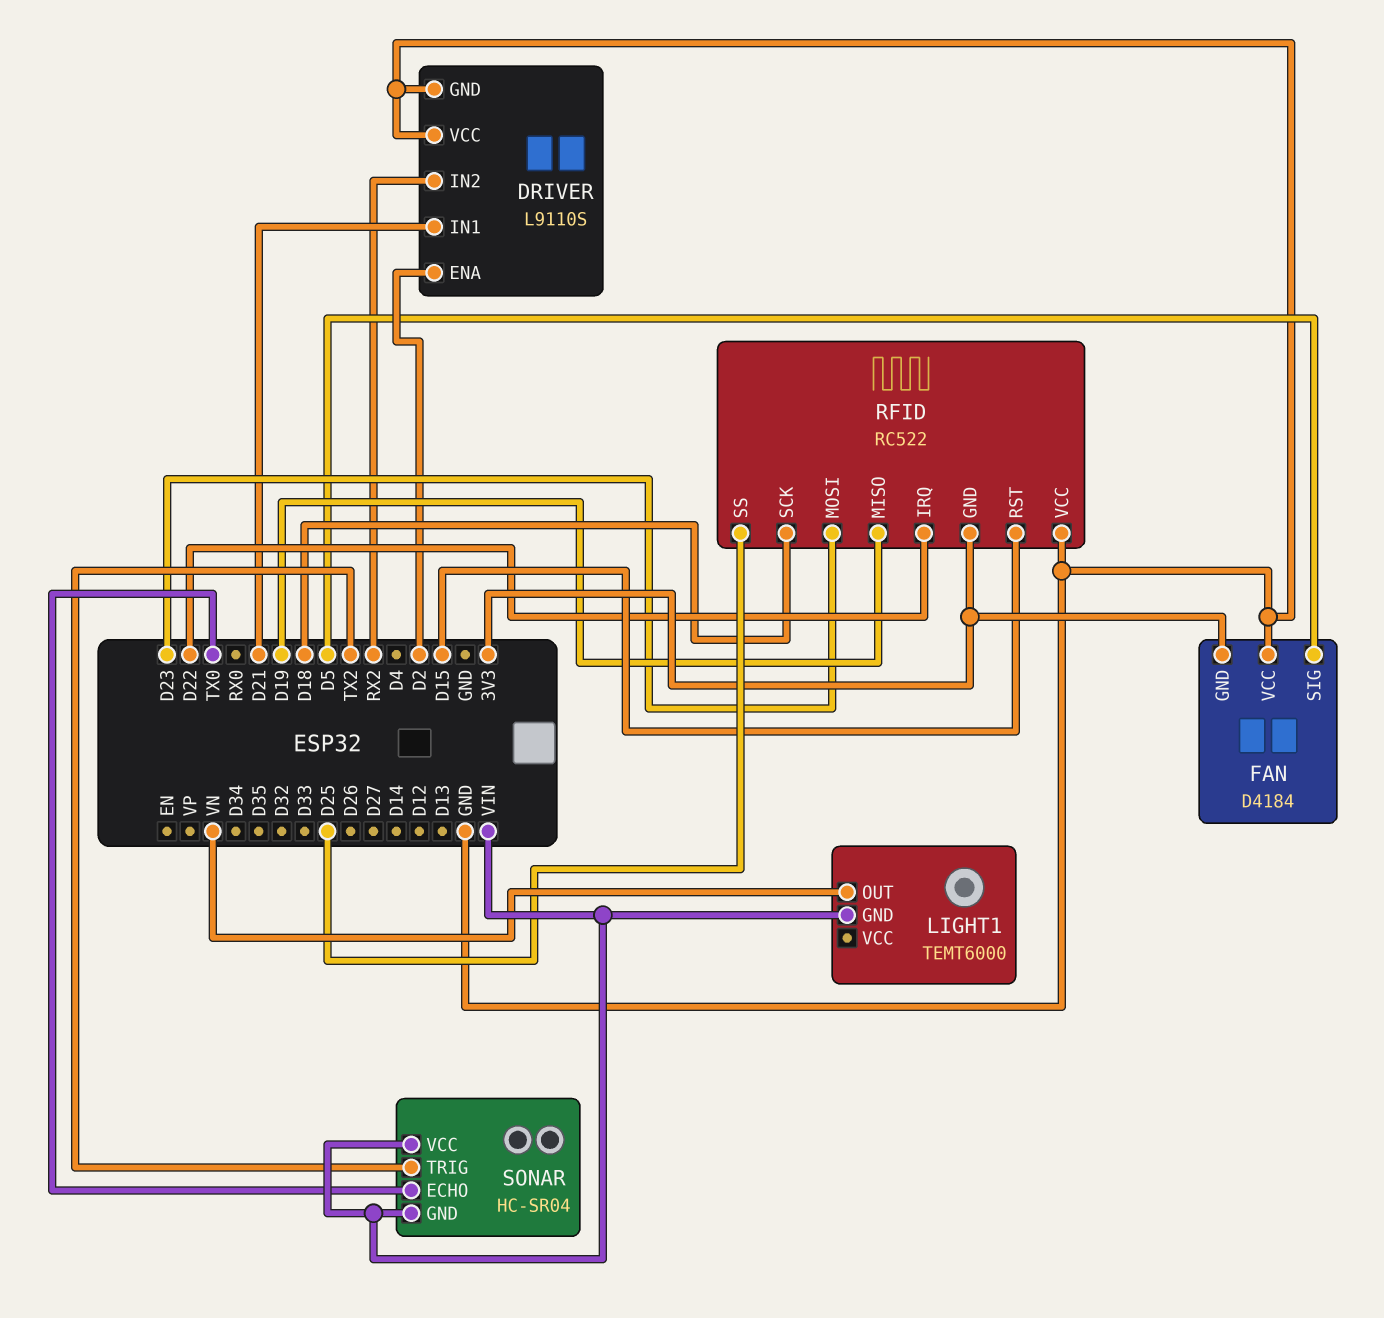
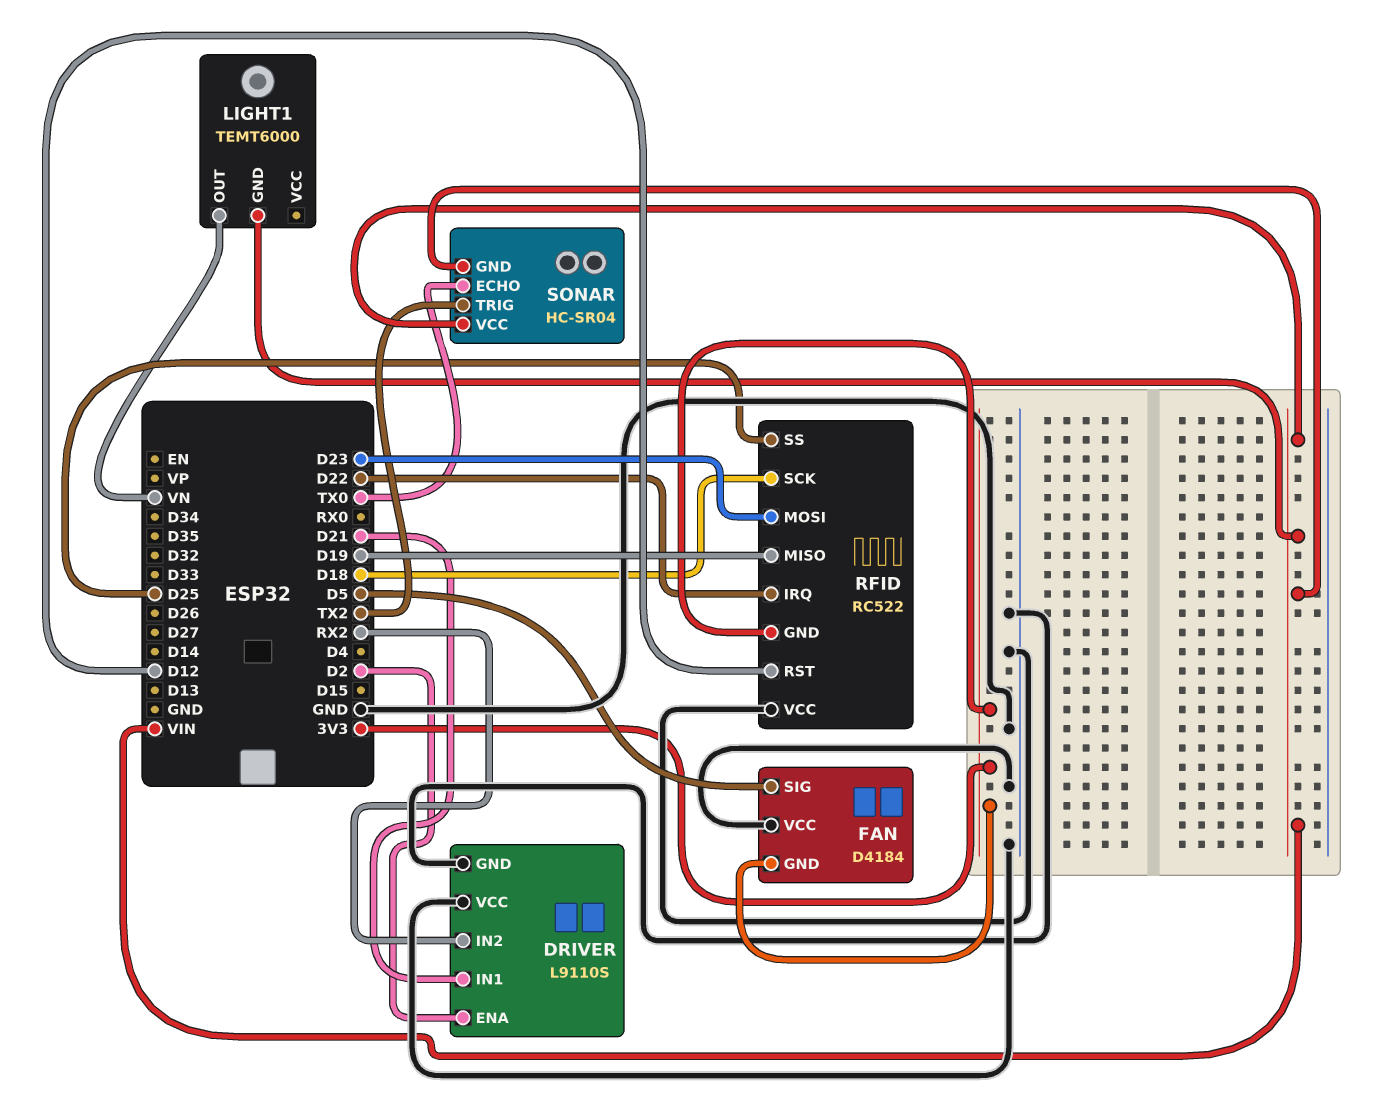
RFID pin RST: D15 -> D12

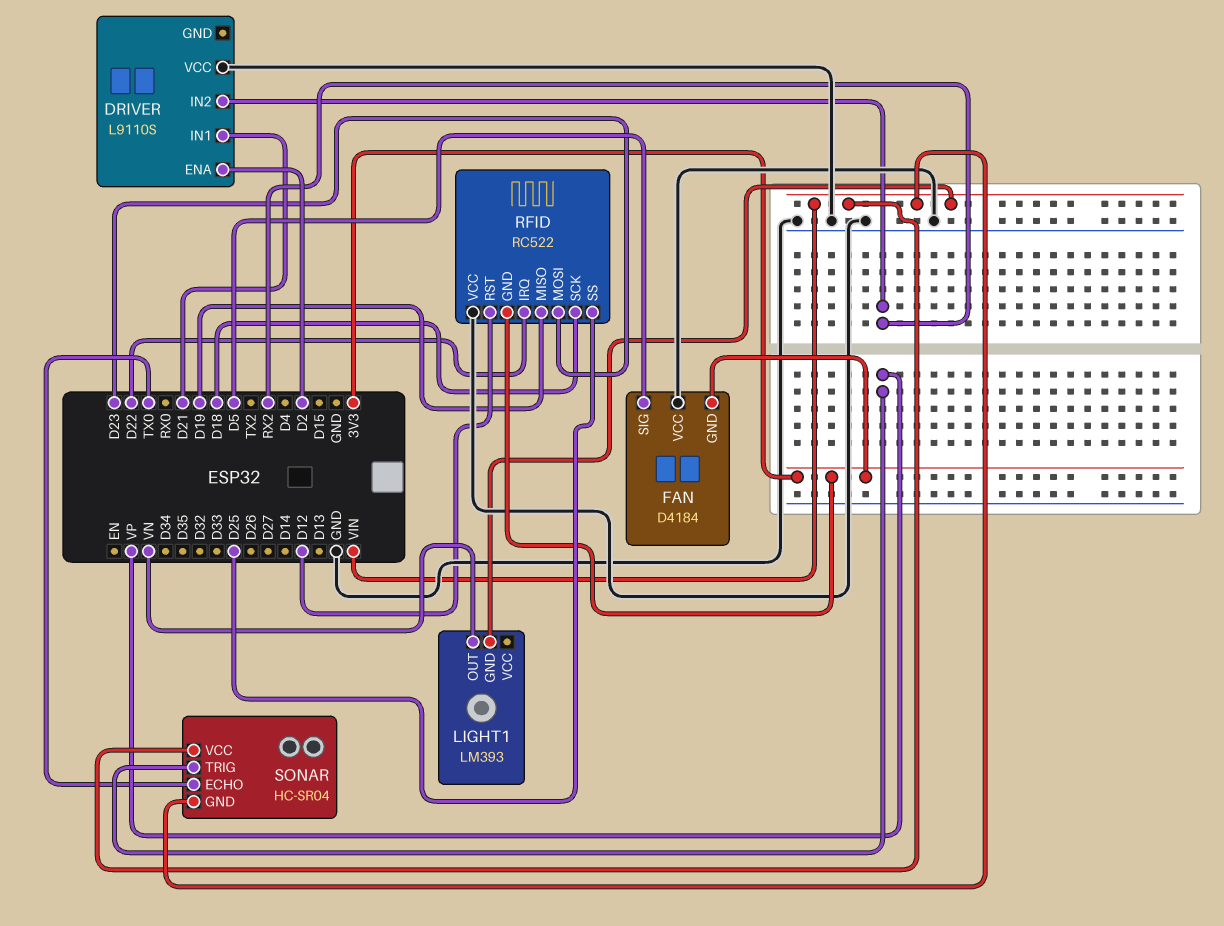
DRIVER pin GND: GND -> none
LIGHT1: TEMT6000 -> LM393
SONAR pin TRIG: TX2 -> VP

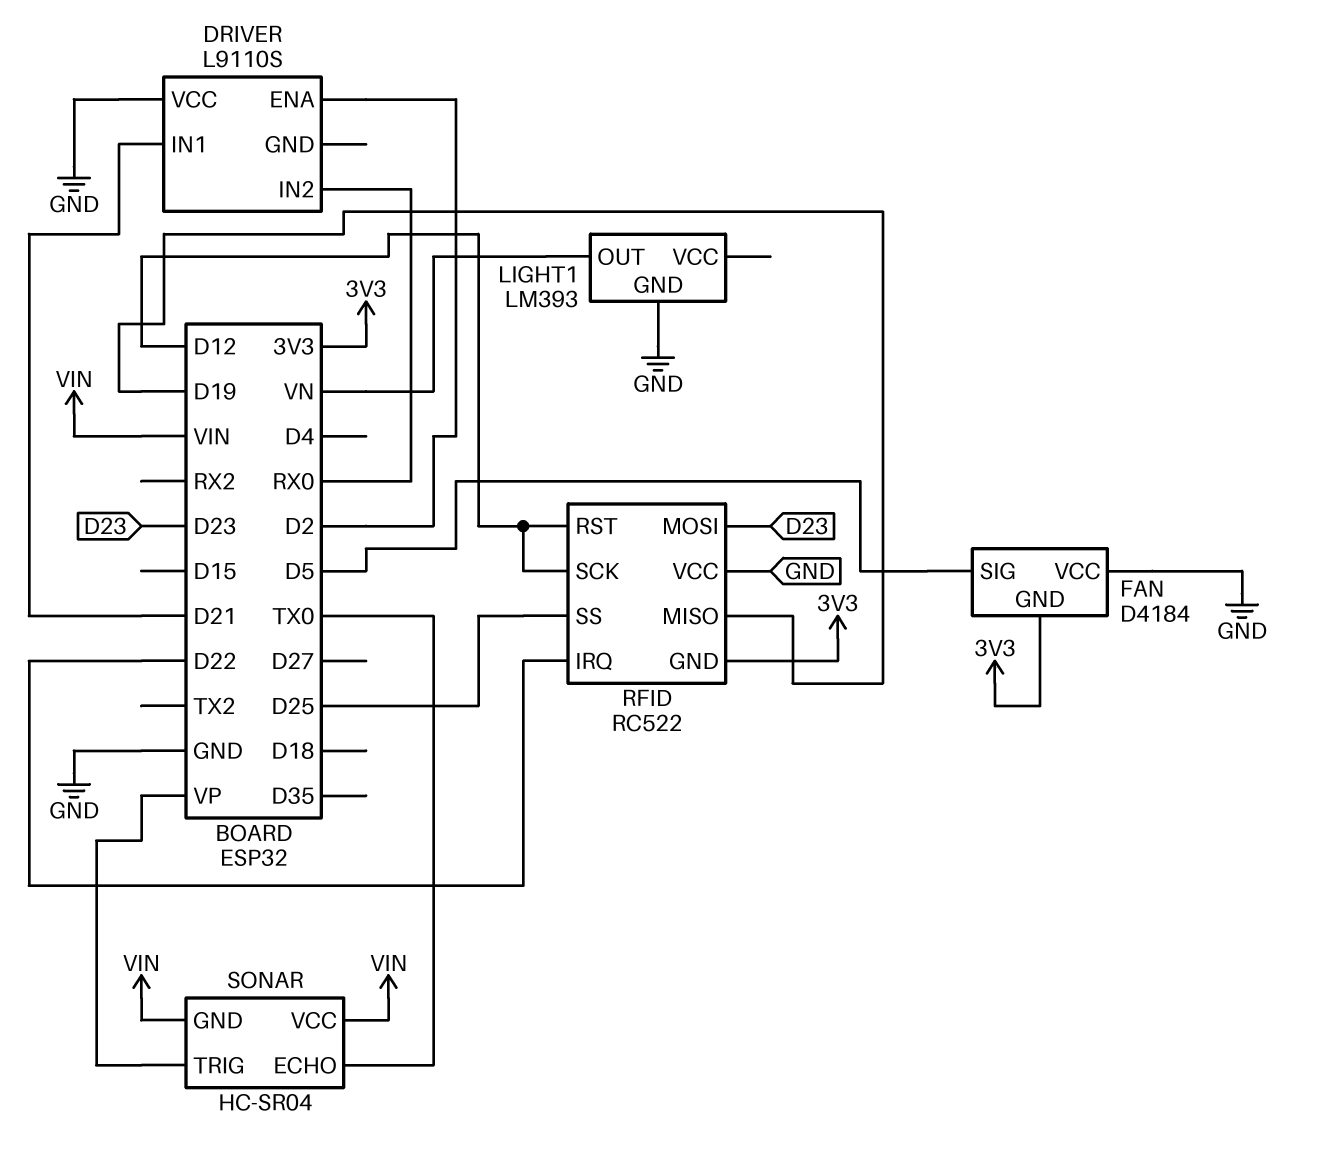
DRIVER pin IN2: RX2 -> RX0
LIGHT1 pin GND: VIN -> GND
RFID pin SCK: D18 -> D12

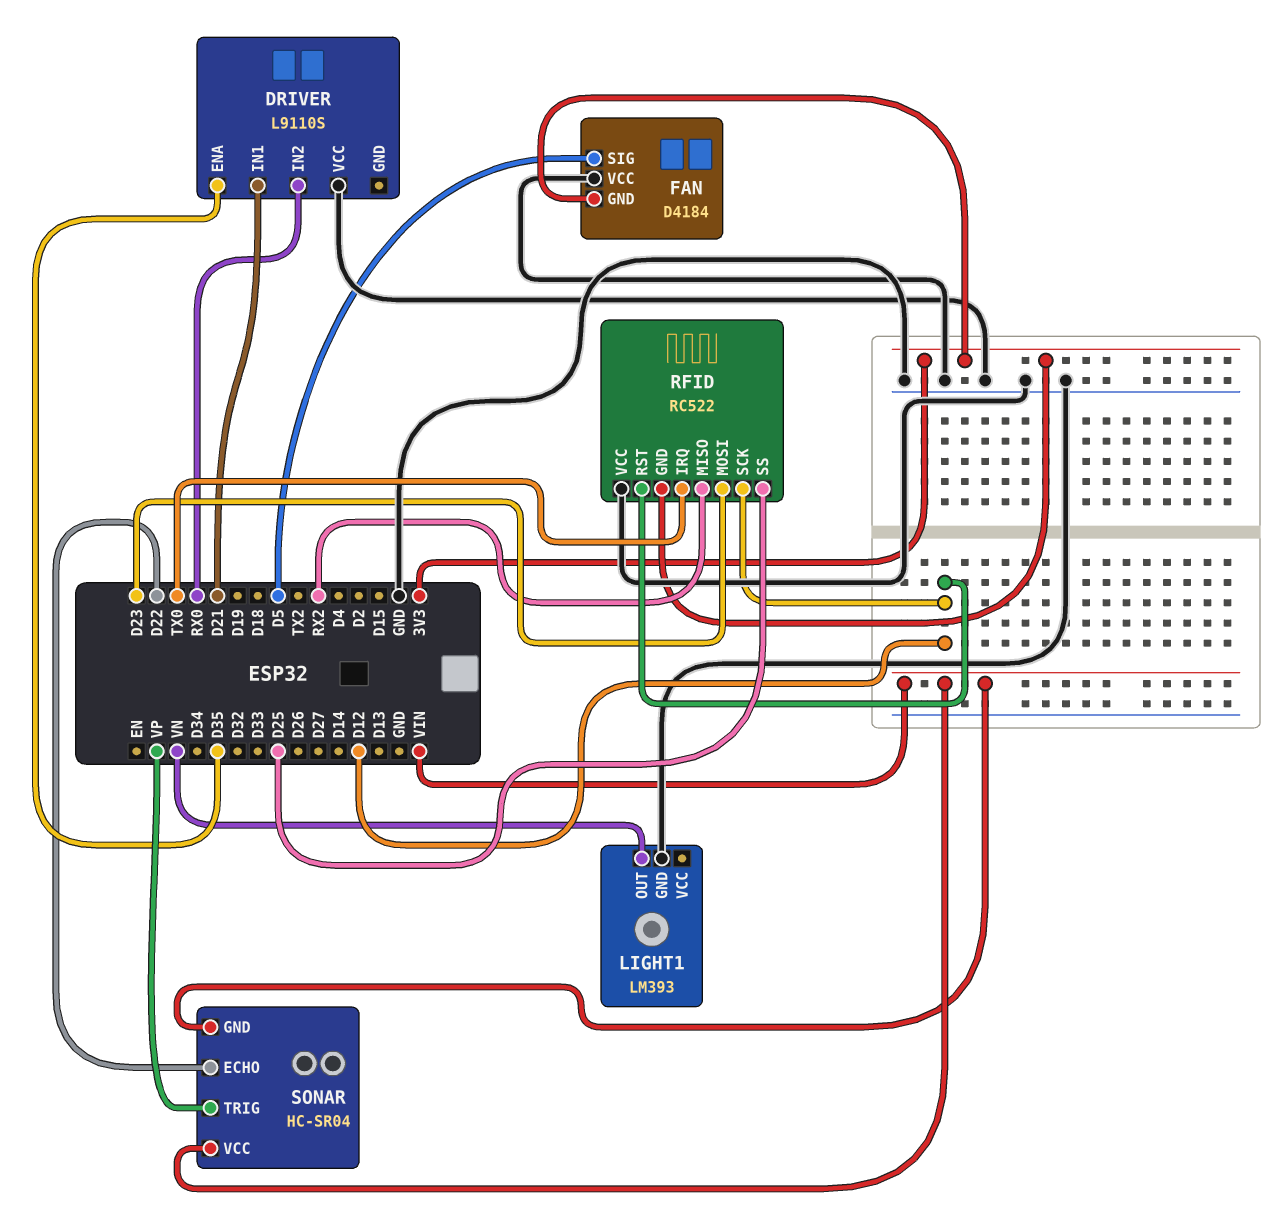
DRIVER pin ENA: D2 -> D35
RFID pin IRQ: D22 -> TX0
RFID pin MISO: D19 -> RX2
SONAR pin ECHO: TX0 -> D22

